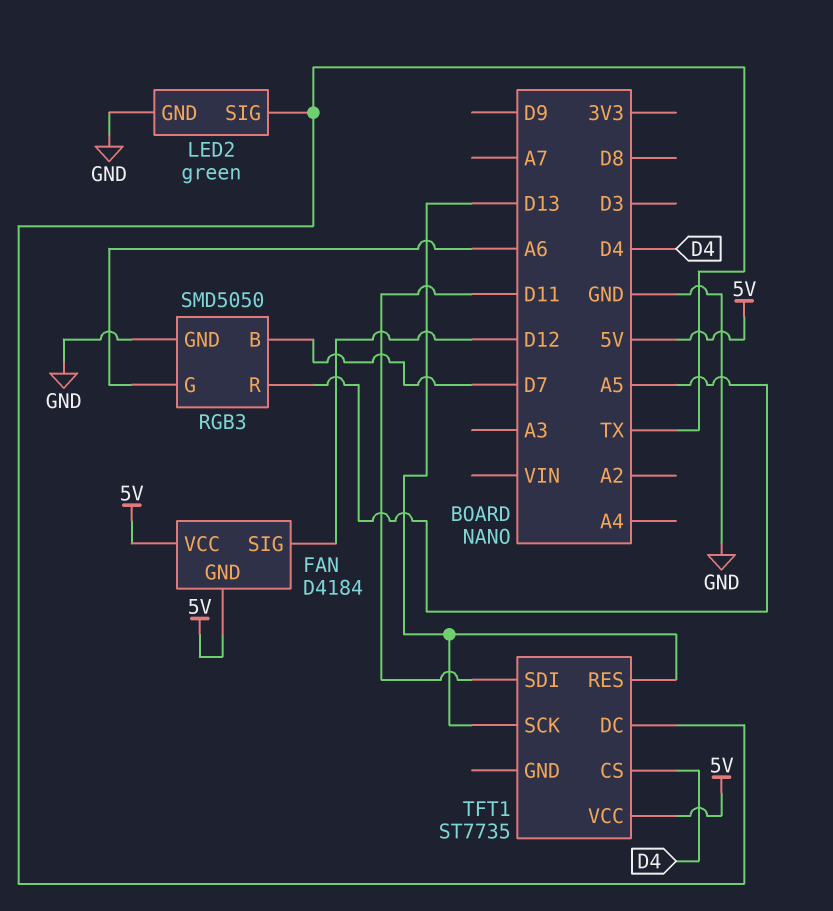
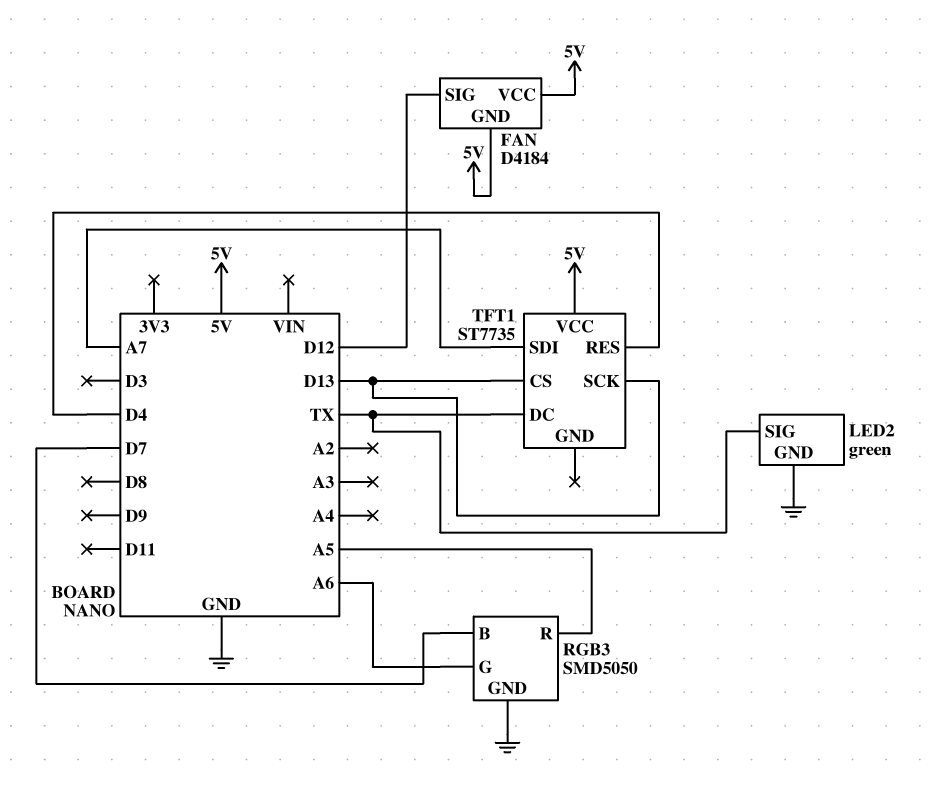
TFT1 pin CS: D4 -> D13
TFT1 pin RES: D13 -> D4
TFT1 pin SDI: D11 -> A7

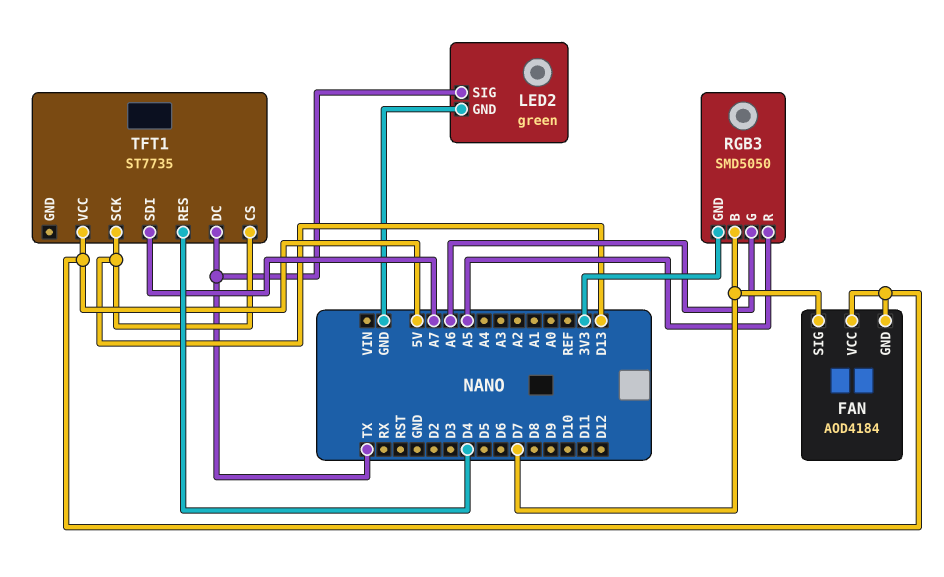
FAN: D4184 -> AOD4184
FAN pin SIG: D12 -> D7
RGB3 pin GND: GND -> 3V3

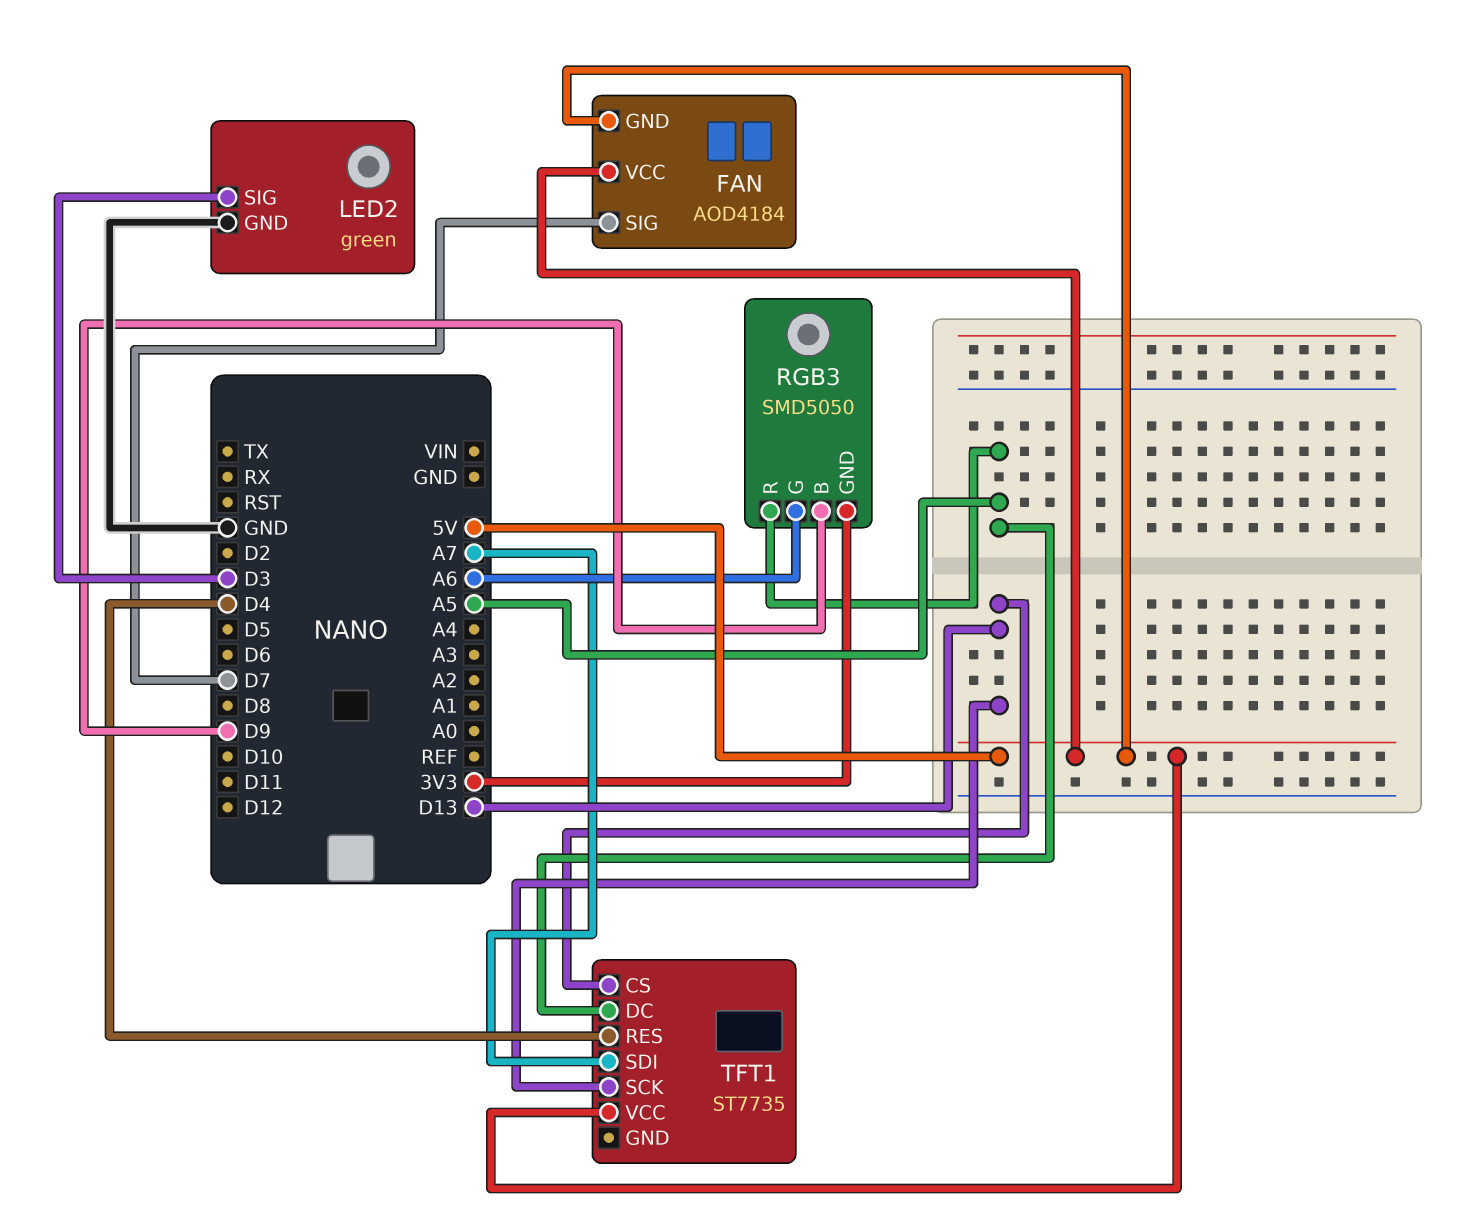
LED2 pin SIG: TX -> D3
RGB3 pin B: D7 -> D9
TFT1 pin DC: TX -> A5

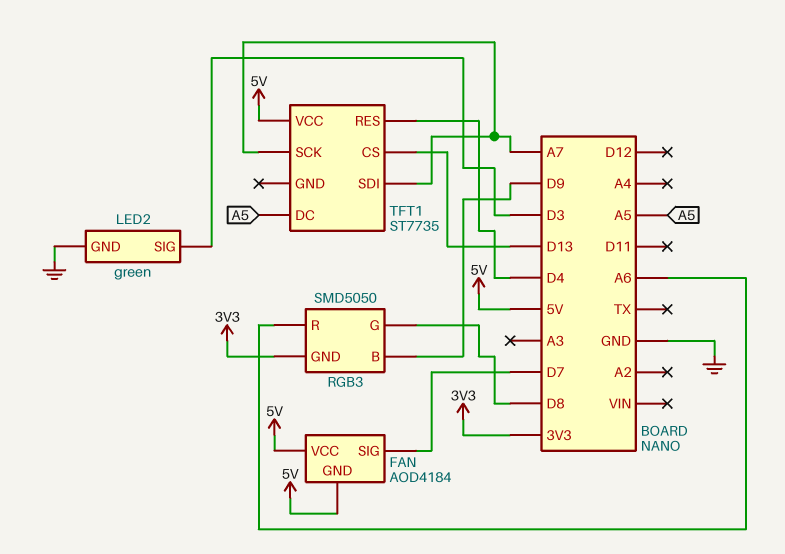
RGB3 pin G: A6 -> D8
RGB3 pin R: A5 -> A6
TFT1 pin SCK: D13 -> A7

